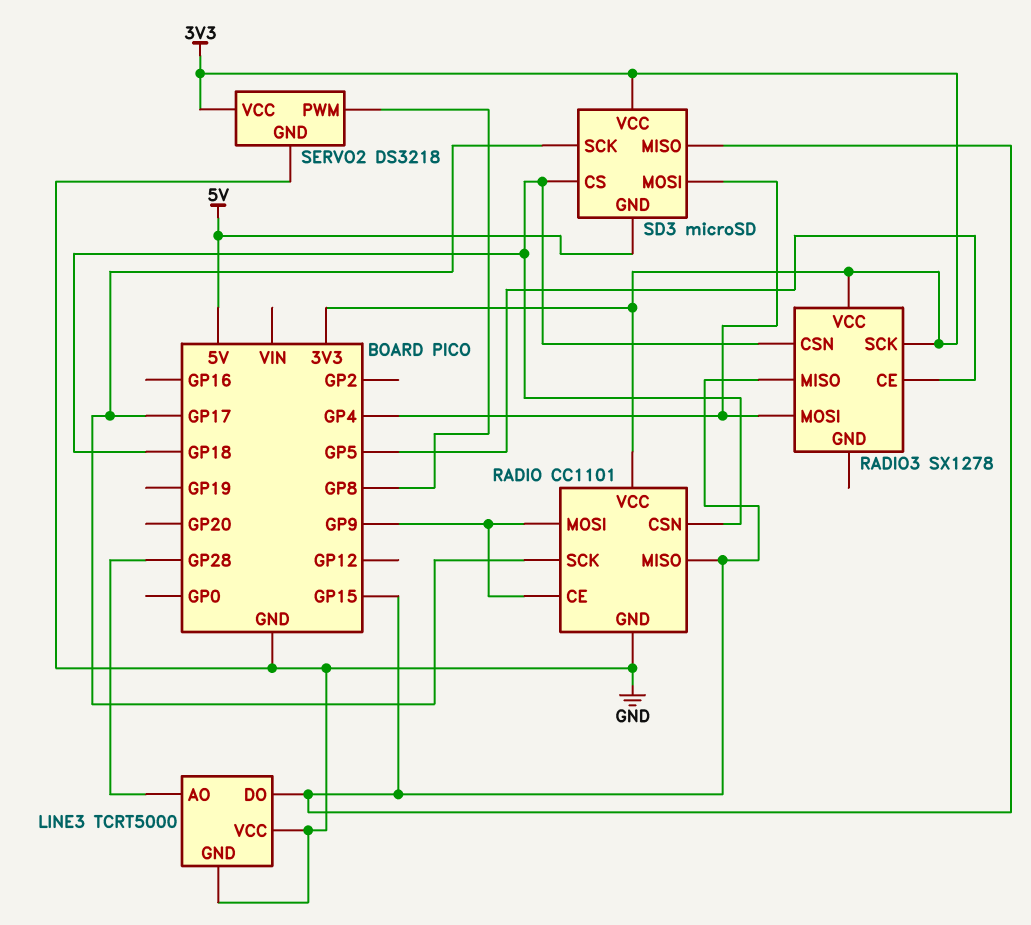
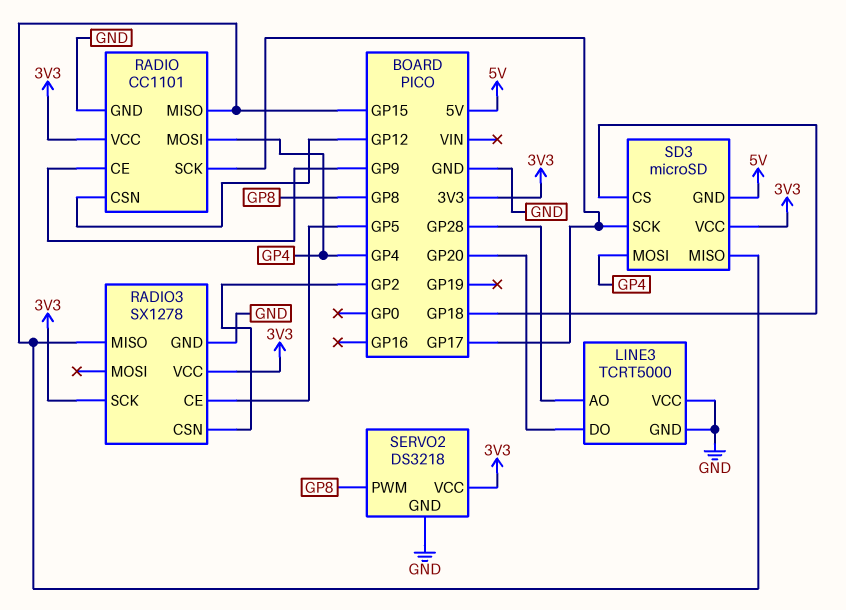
LINE3 pin DO: GP15 -> GP20
RADIO pin CSN: GP18 -> GP12
RADIO pin MOSI: GP9 -> GP4
RADIO3 pin CSN: GP18 -> GP2
RADIO3 pin GND: none -> GND
RADIO3 pin MOSI: GP4 -> none

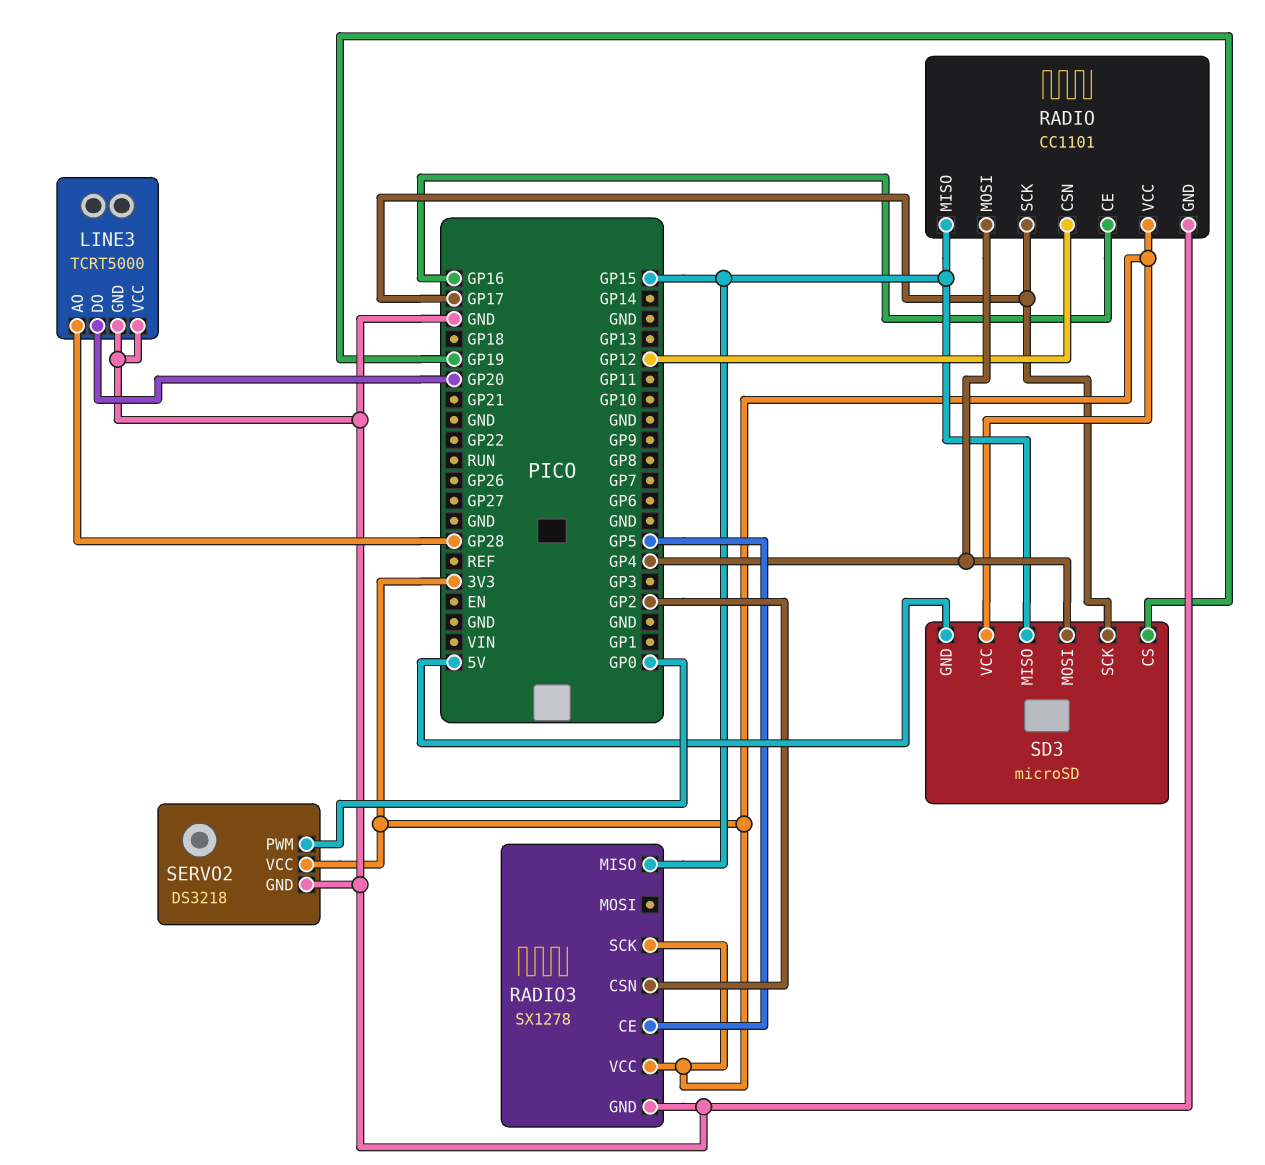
RADIO pin CE: GP9 -> GP16
SD3 pin CS: GP18 -> GP19
SERVO2 pin PWM: GP8 -> GP0

